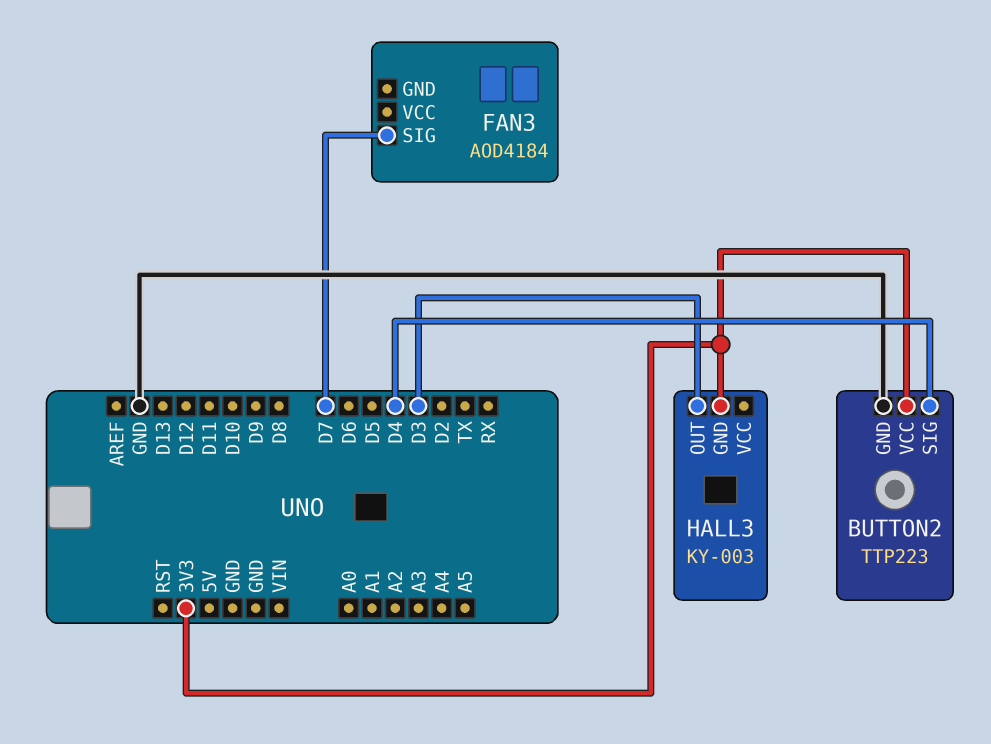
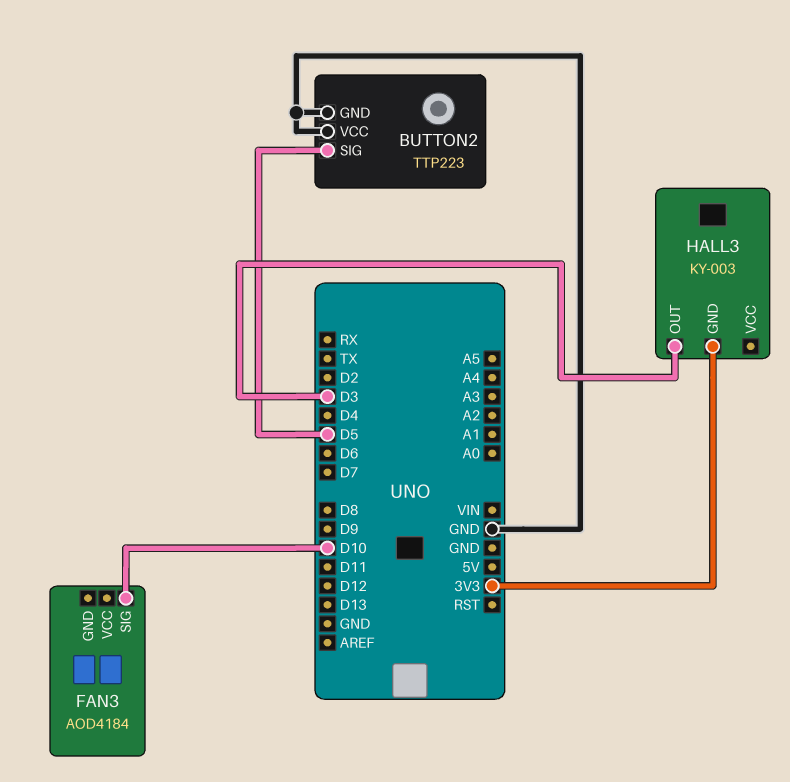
BUTTON2 pin SIG: D4 -> D5
BUTTON2 pin VCC: 3V3 -> GND
FAN3 pin SIG: D7 -> D10

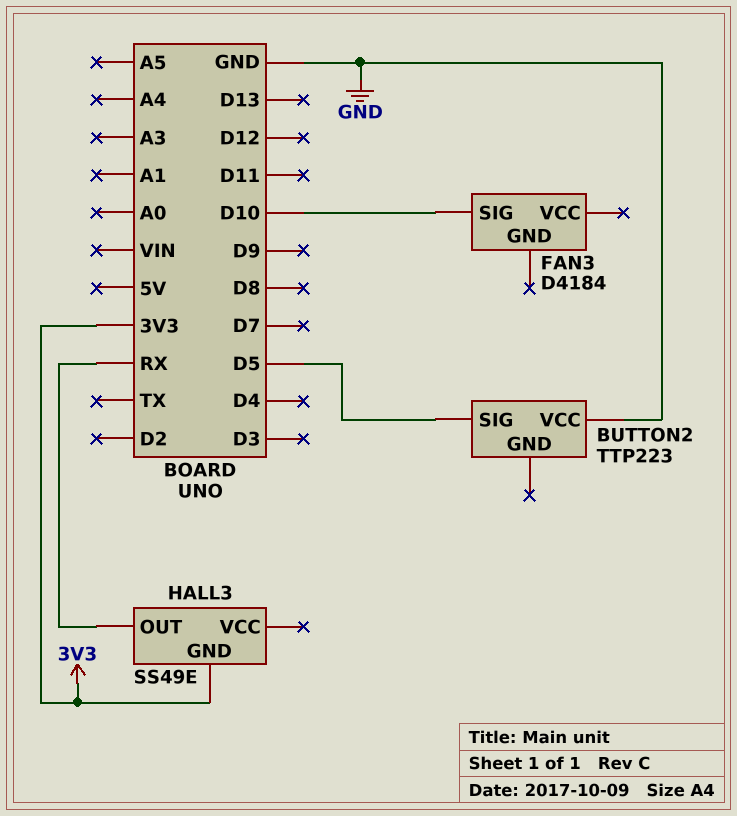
BUTTON2 pin GND: GND -> none
FAN3: AOD4184 -> D4184
HALL3: KY-003 -> SS49E
HALL3 pin OUT: D3 -> RX

